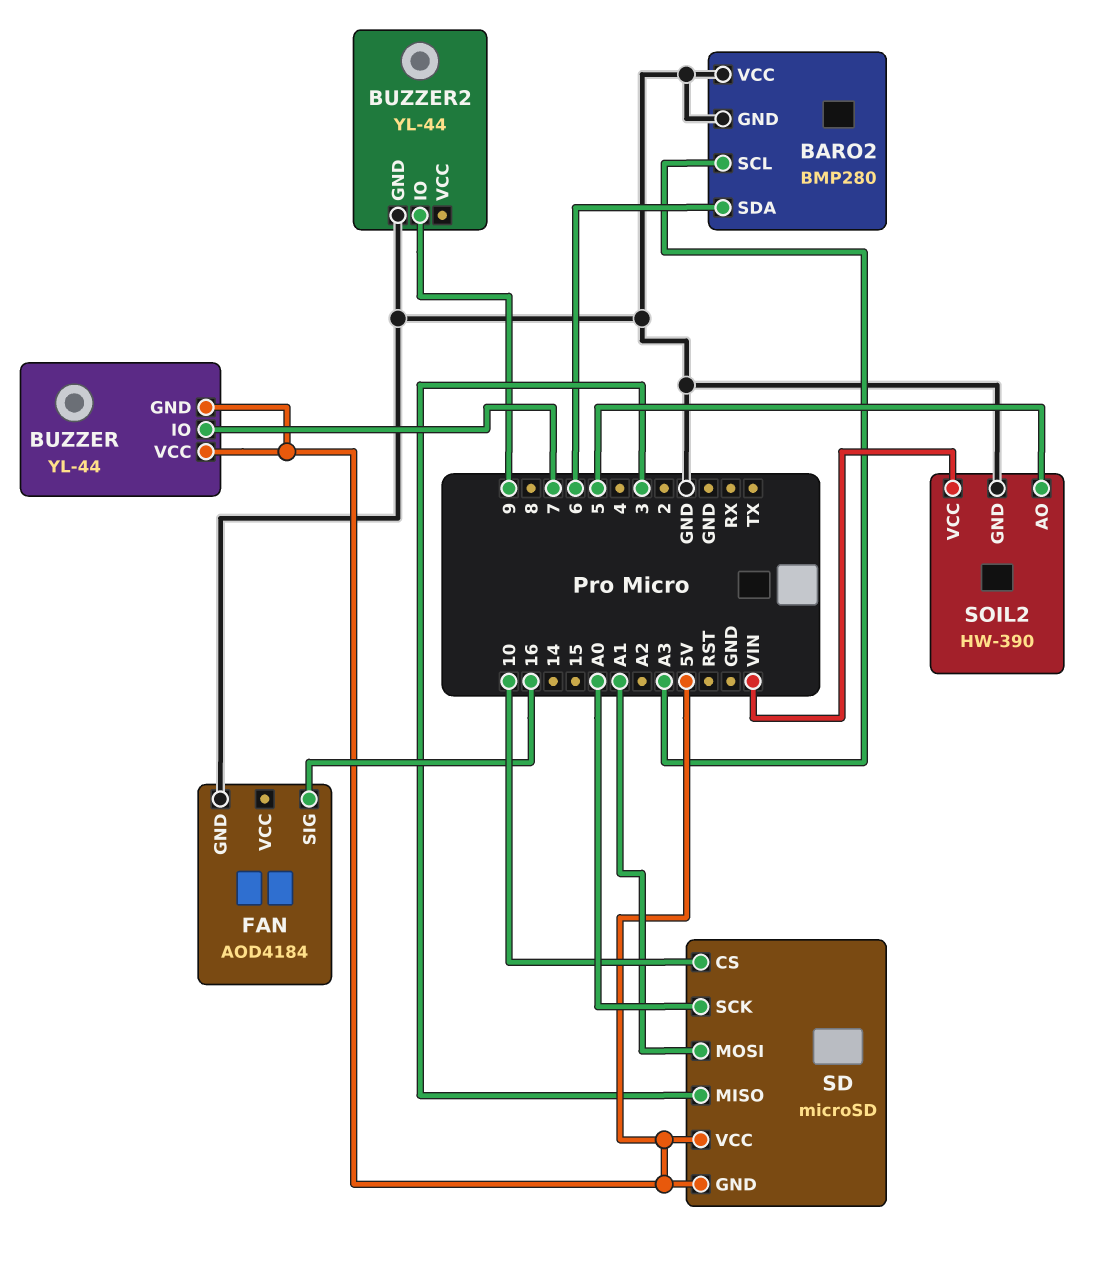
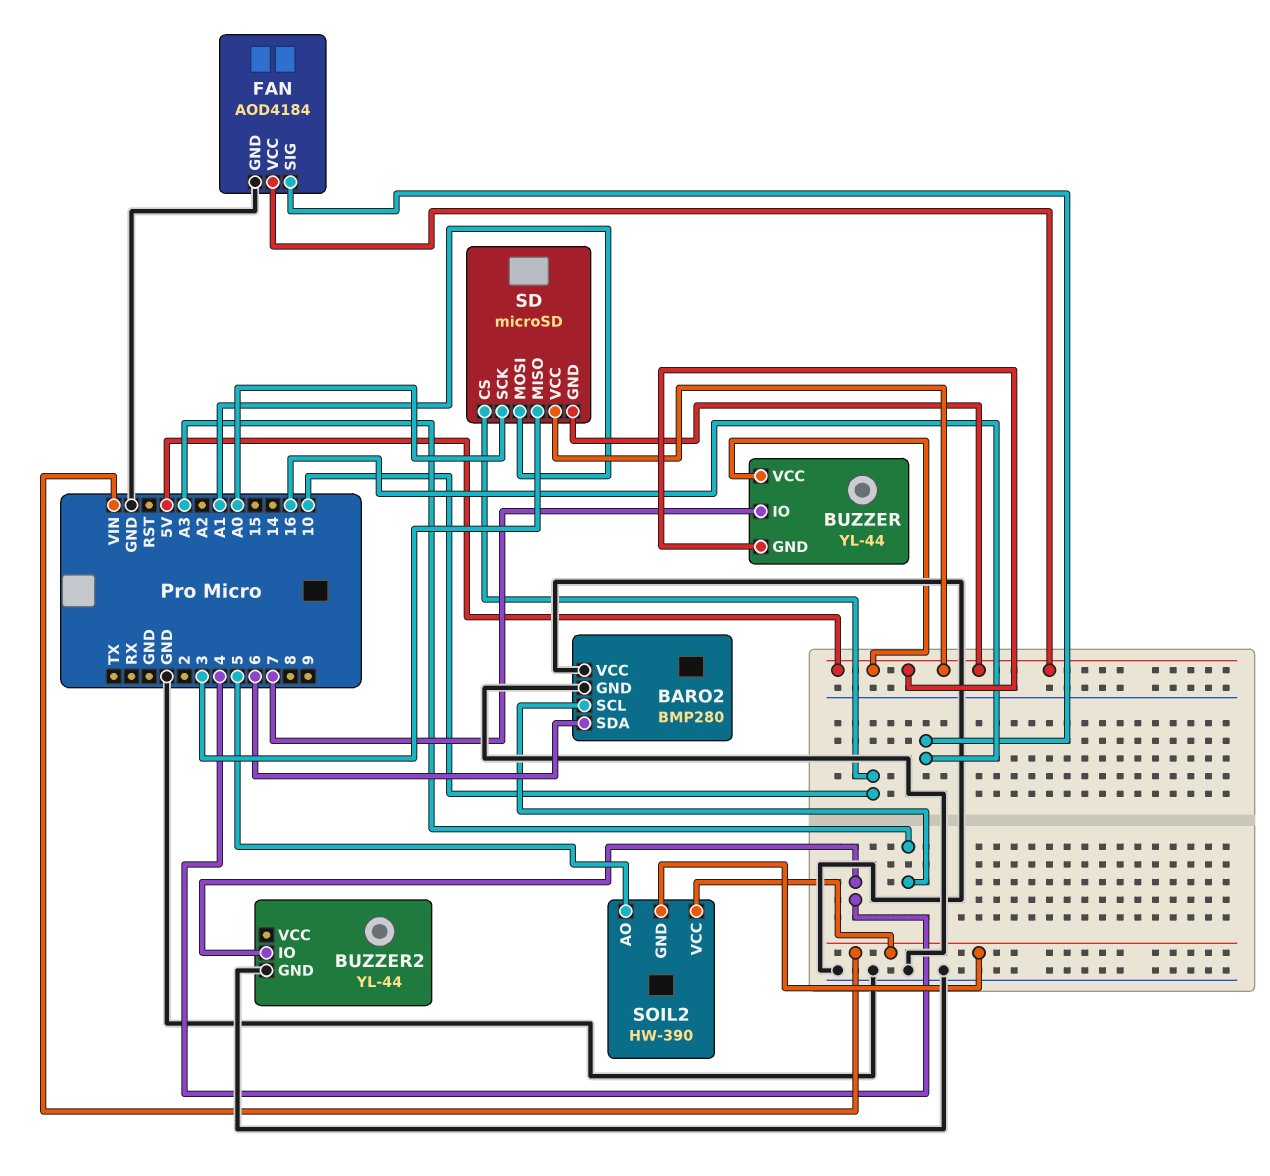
BUZZER2 pin IO: 9 -> 4
FAN pin VCC: none -> 5V
SOIL2 pin GND: GND -> VIN

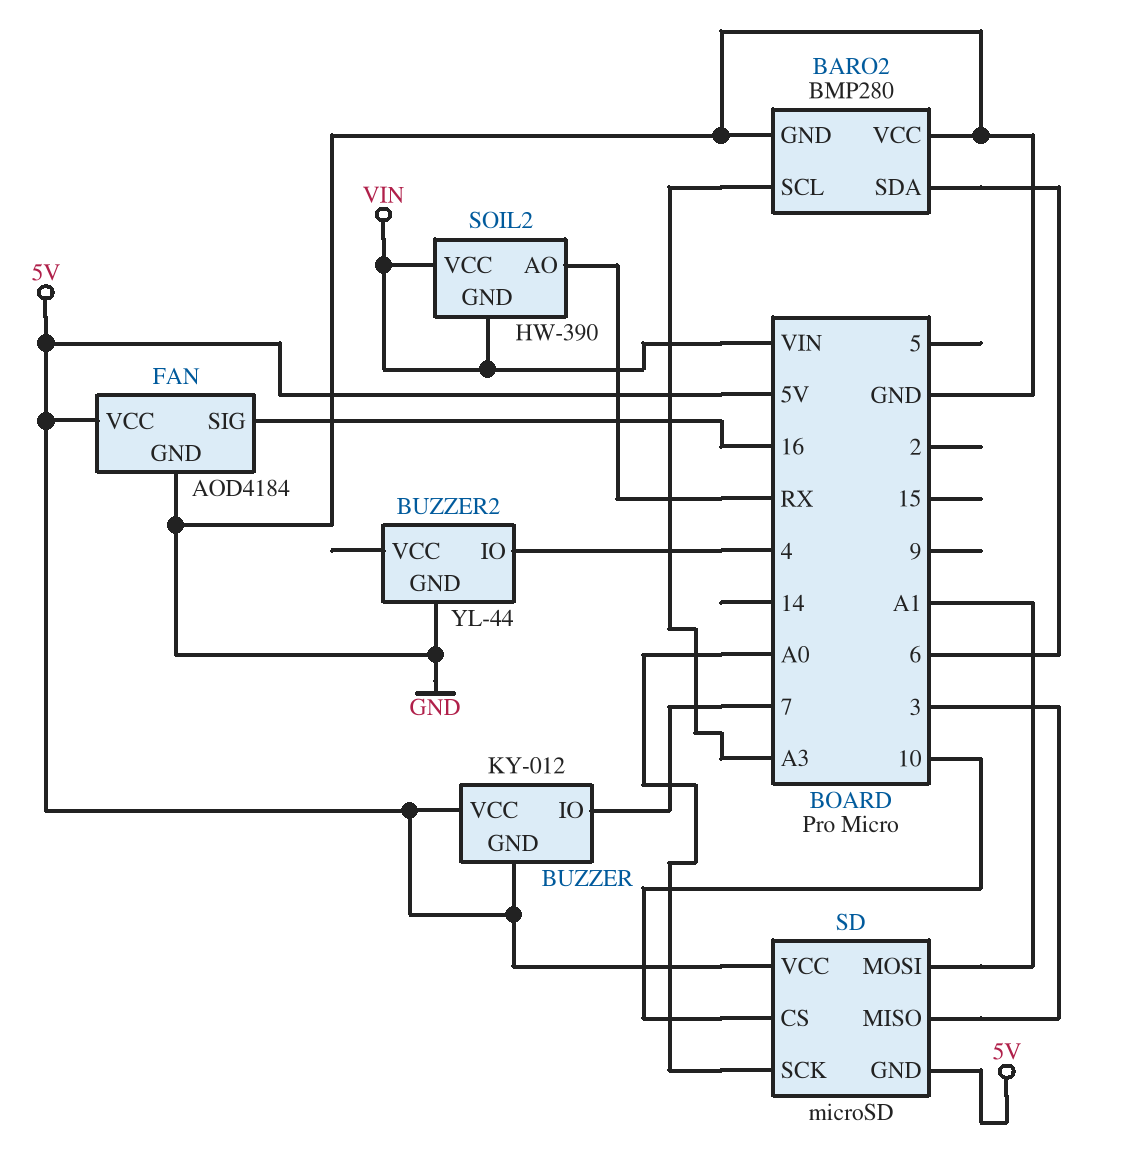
BUZZER: YL-44 -> KY-012
SOIL2 pin AO: 5 -> RX

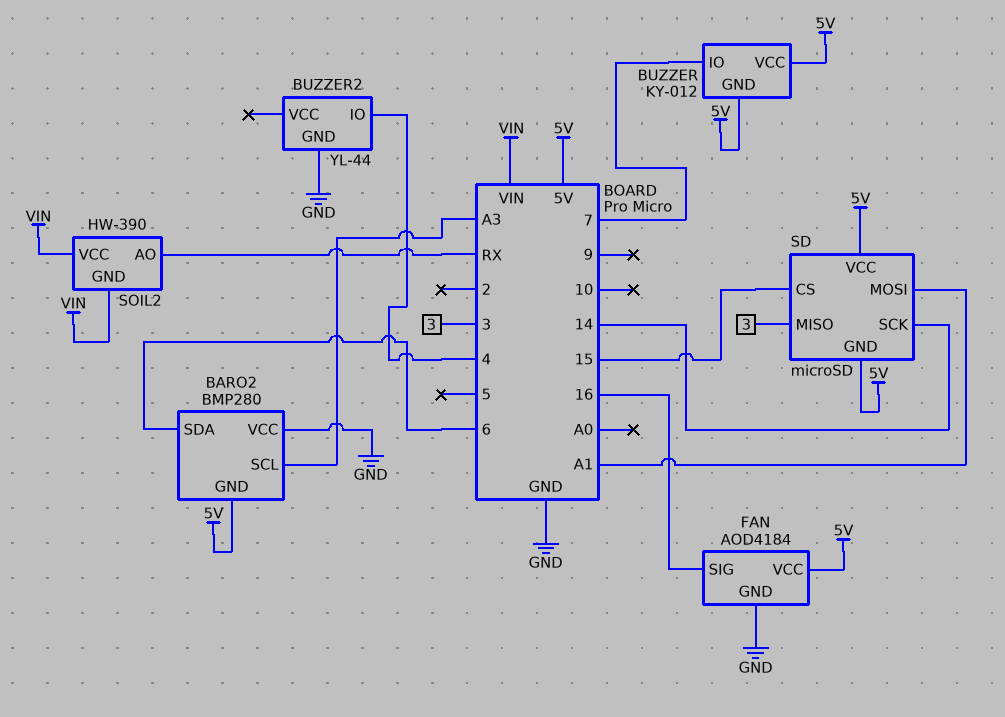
BARO2 pin GND: GND -> 5V
SD pin CS: 10 -> 15
SD pin SCK: A0 -> 14

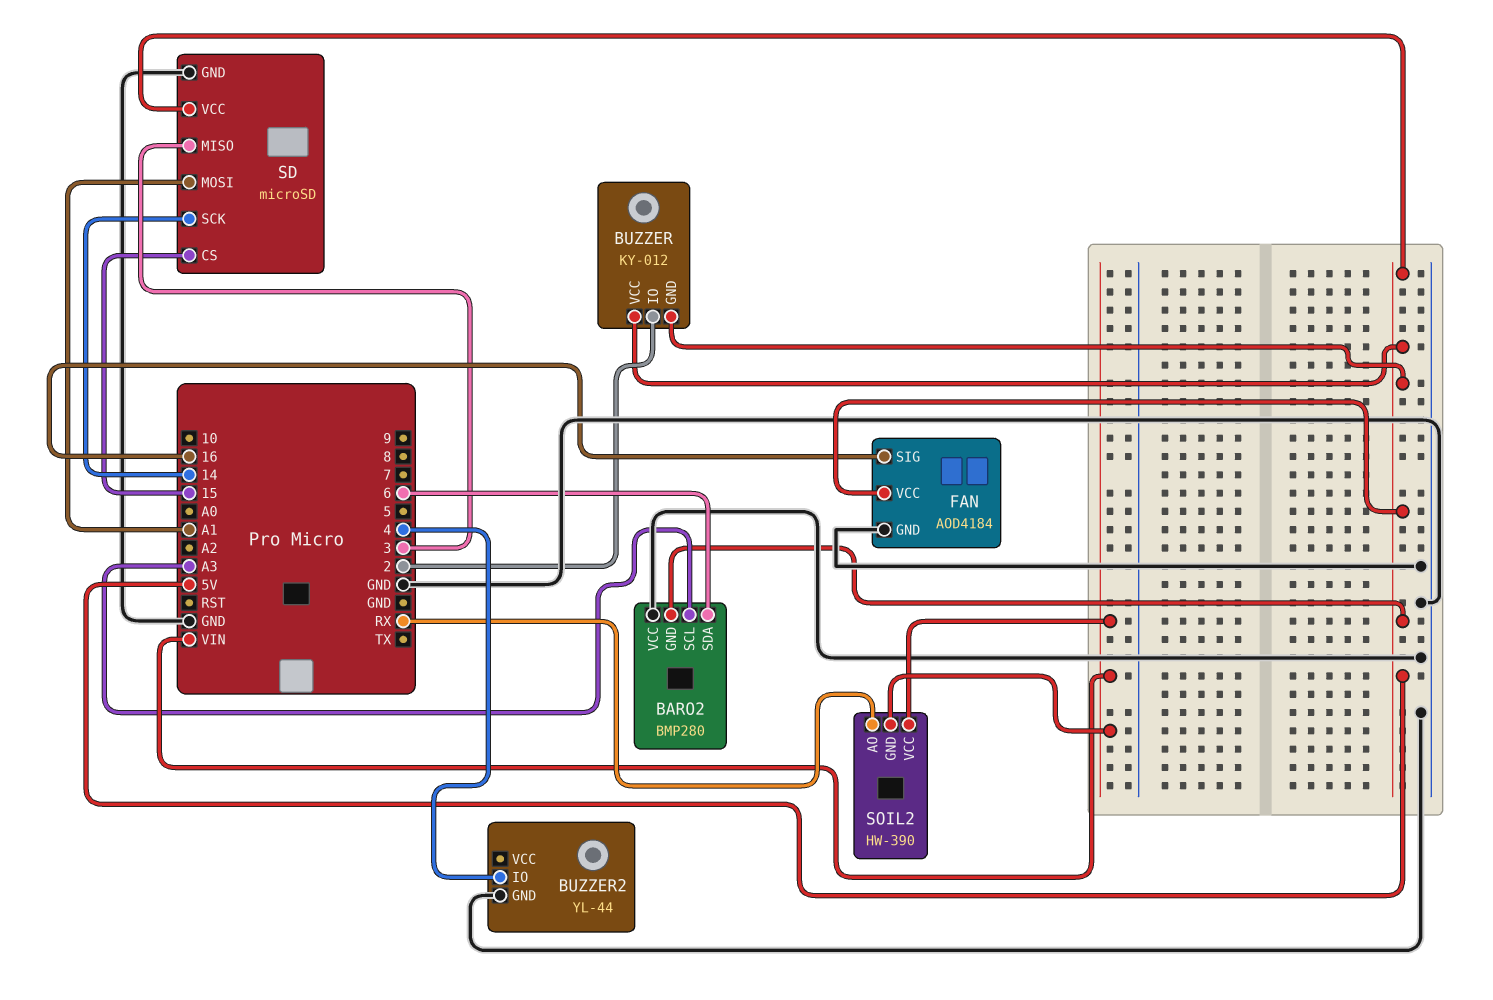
BUZZER pin IO: 7 -> 2
SD pin GND: 5V -> GND

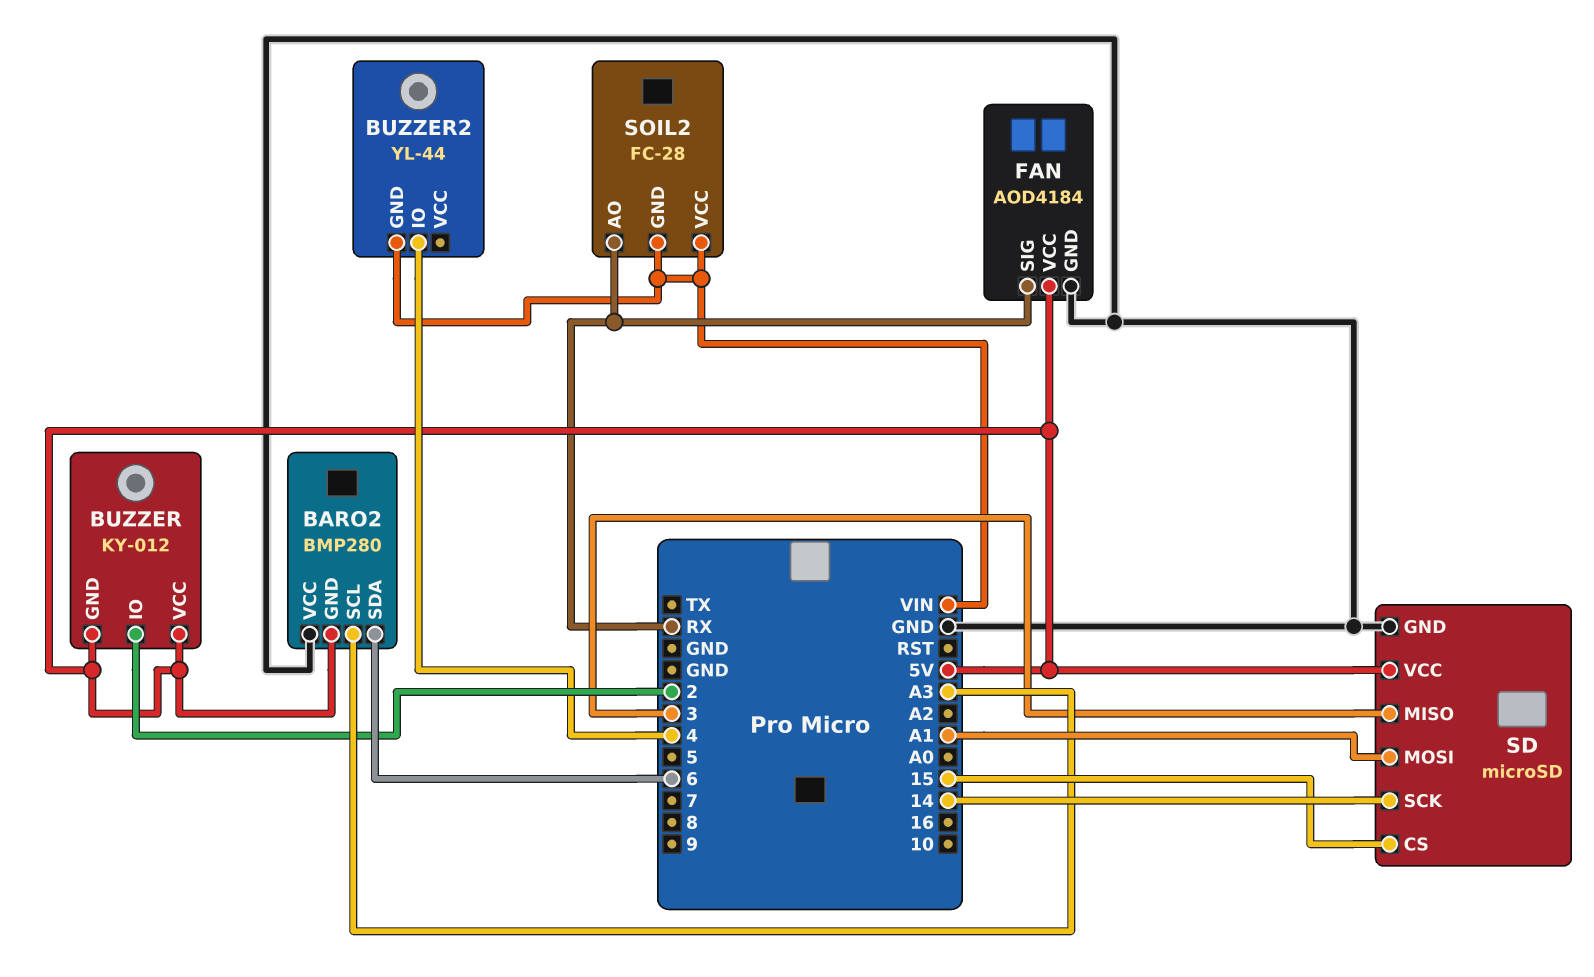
BUZZER2 pin GND: GND -> VIN
FAN pin SIG: 16 -> RX
SOIL2: HW-390 -> FC-28

